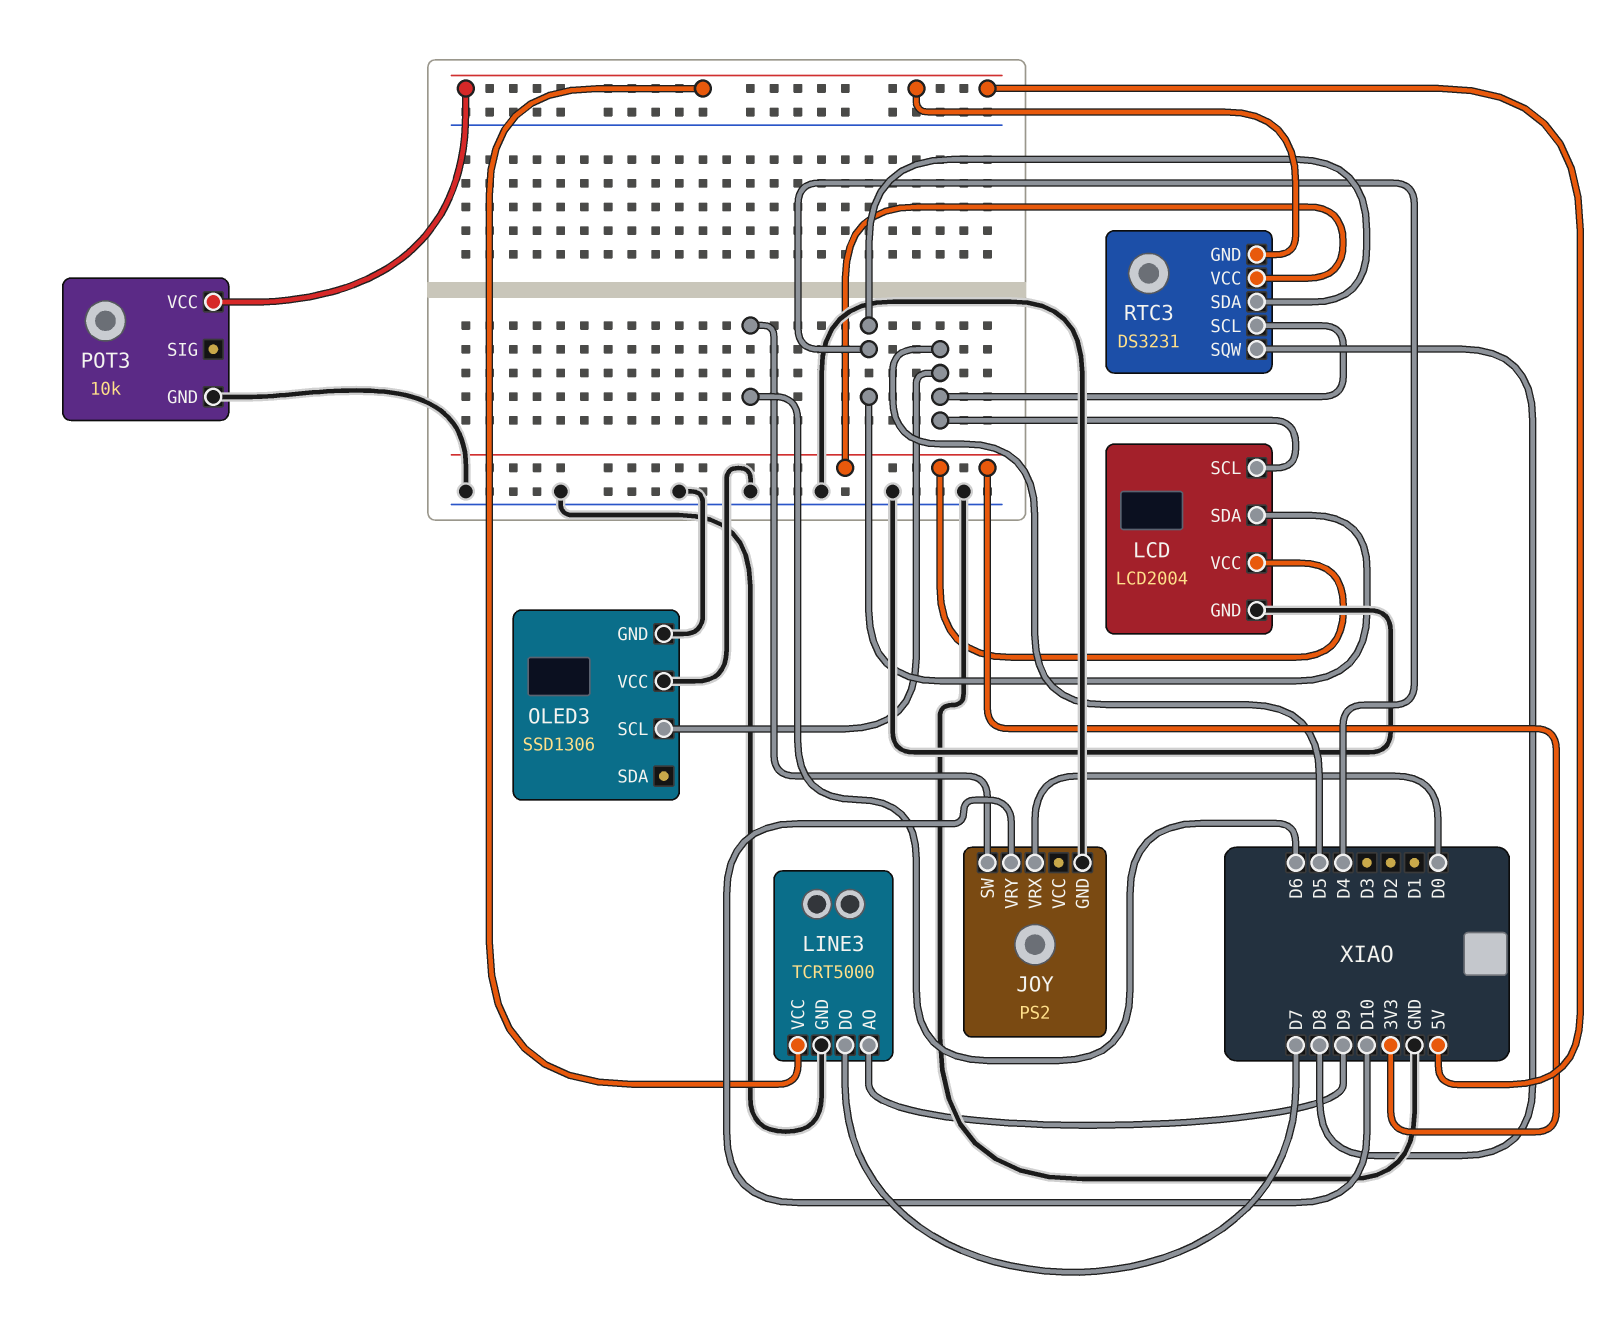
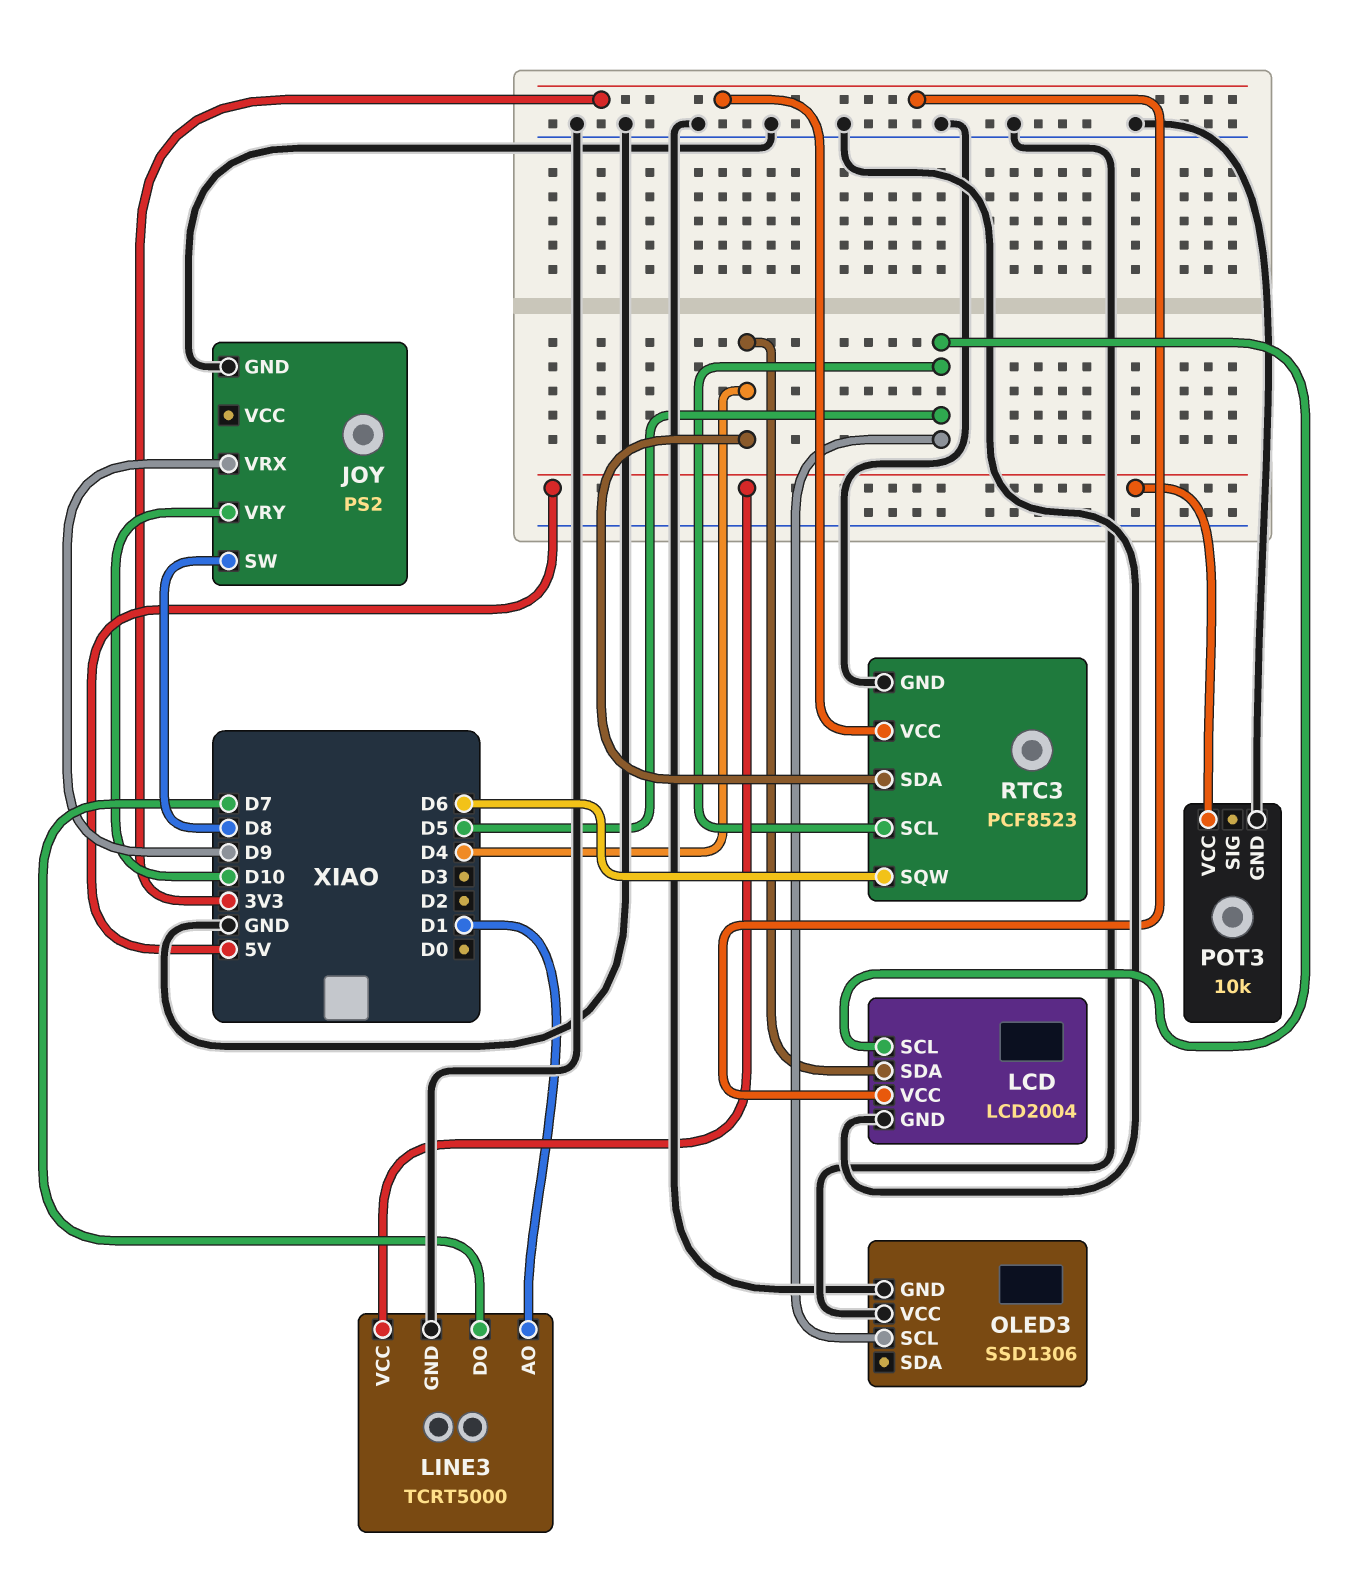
JOY pin SW: D6 -> D8
JOY pin VRX: D0 -> D9
LINE3 pin AO: D9 -> D1
RTC3: DS3231 -> PCF8523
RTC3 pin GND: 5V -> GND
RTC3 pin SQW: D8 -> D6

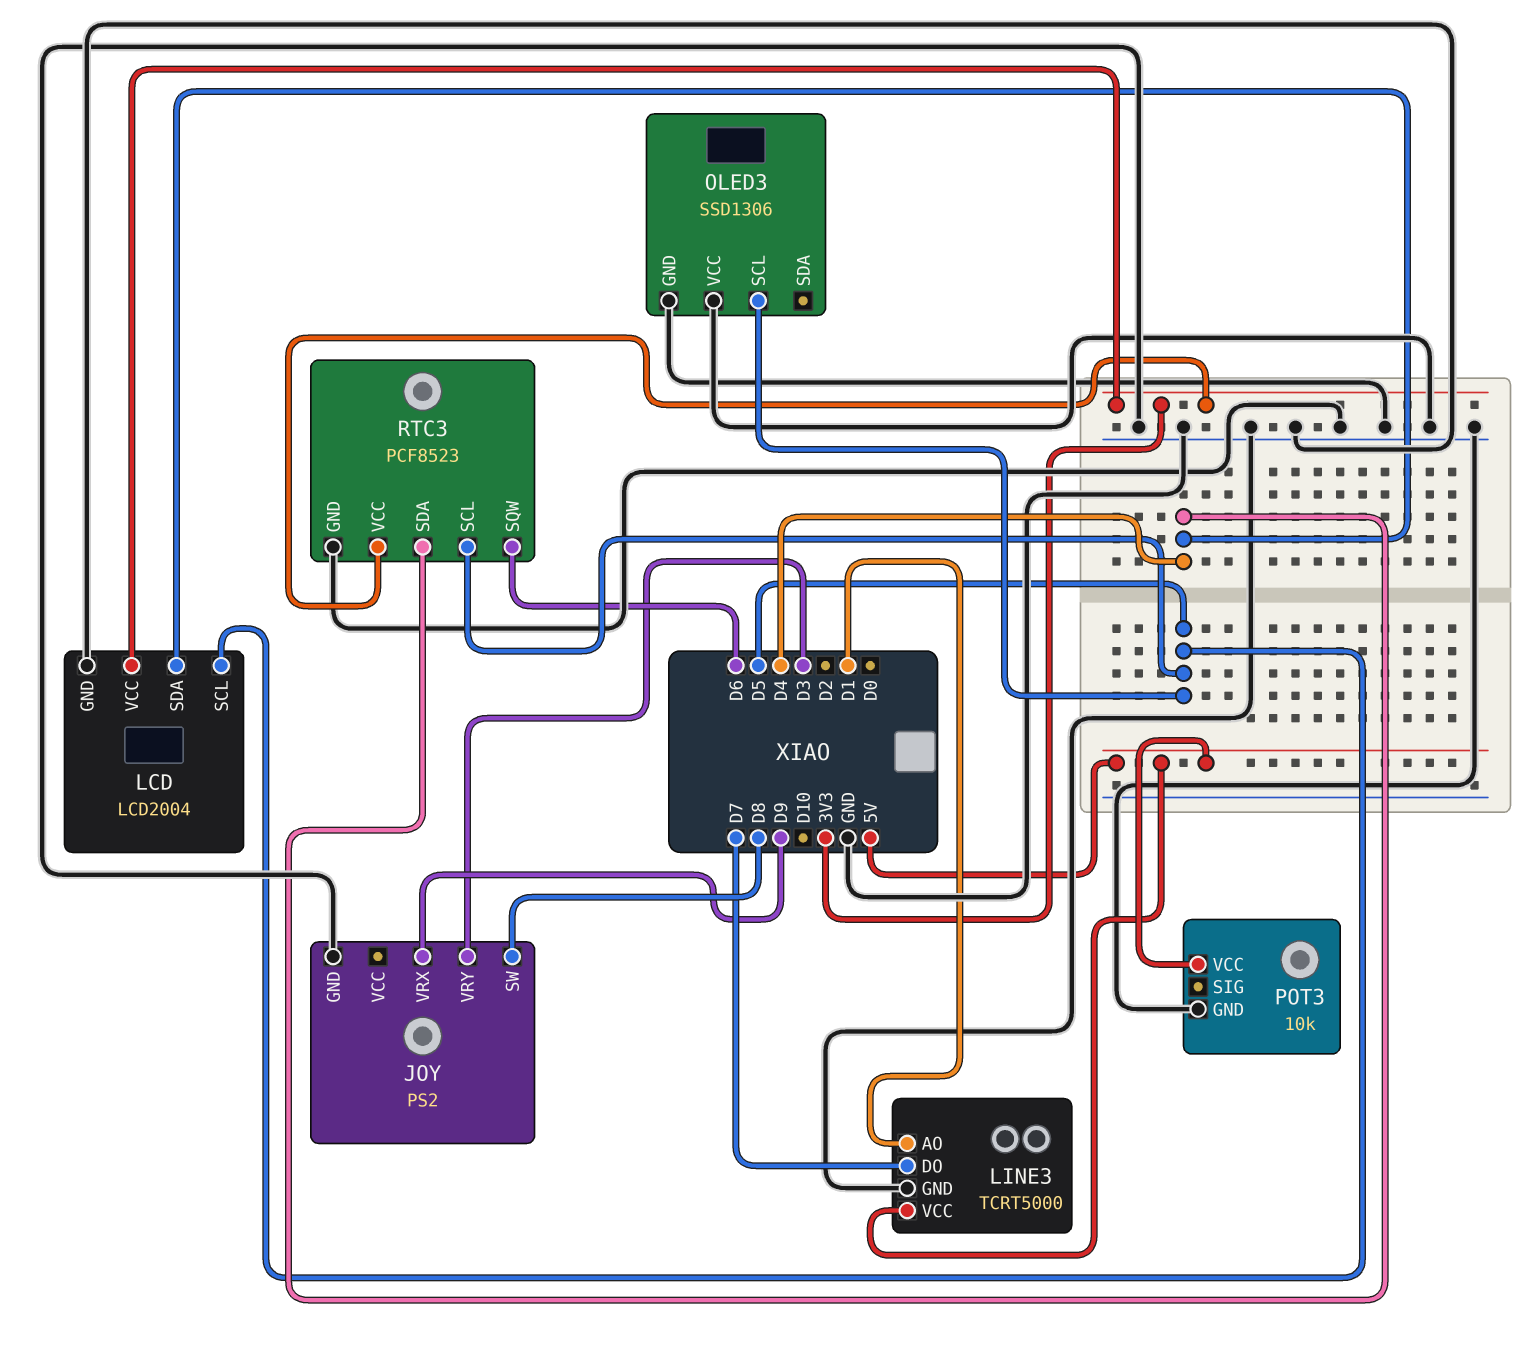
JOY pin VRY: D10 -> D3

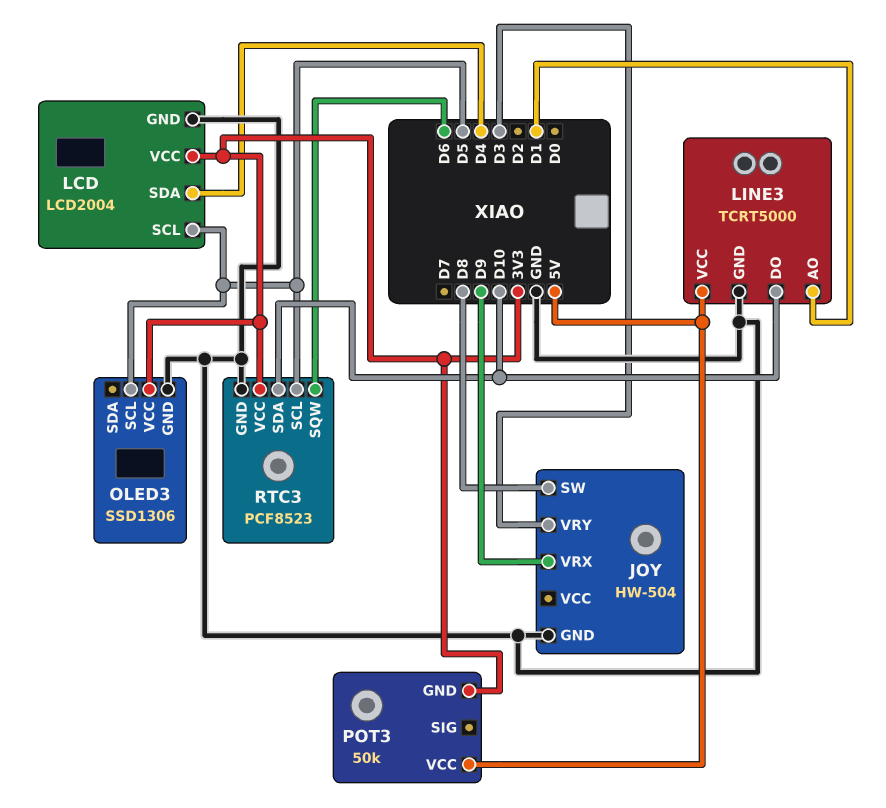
JOY: PS2 -> HW-504
LINE3 pin DO: D7 -> D10
OLED3 pin VCC: GND -> 3V3
POT3: 10k -> 50k
POT3 pin GND: GND -> 3V3
RTC3 pin SDA: D4 -> D10

